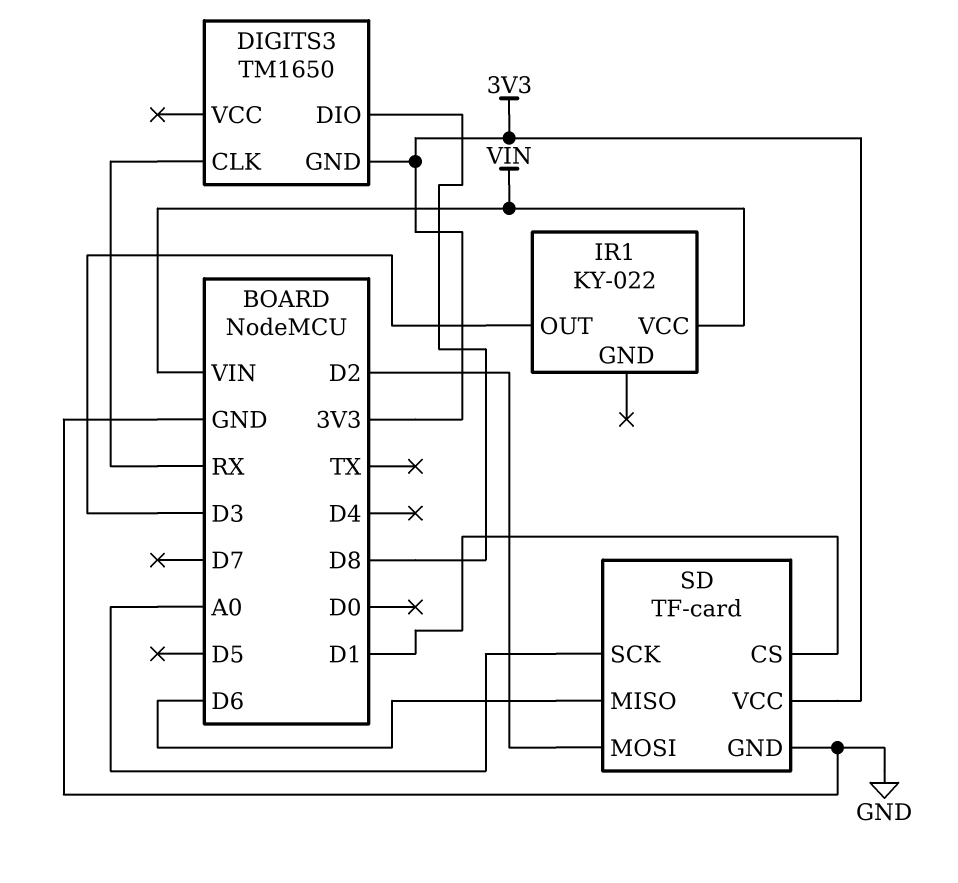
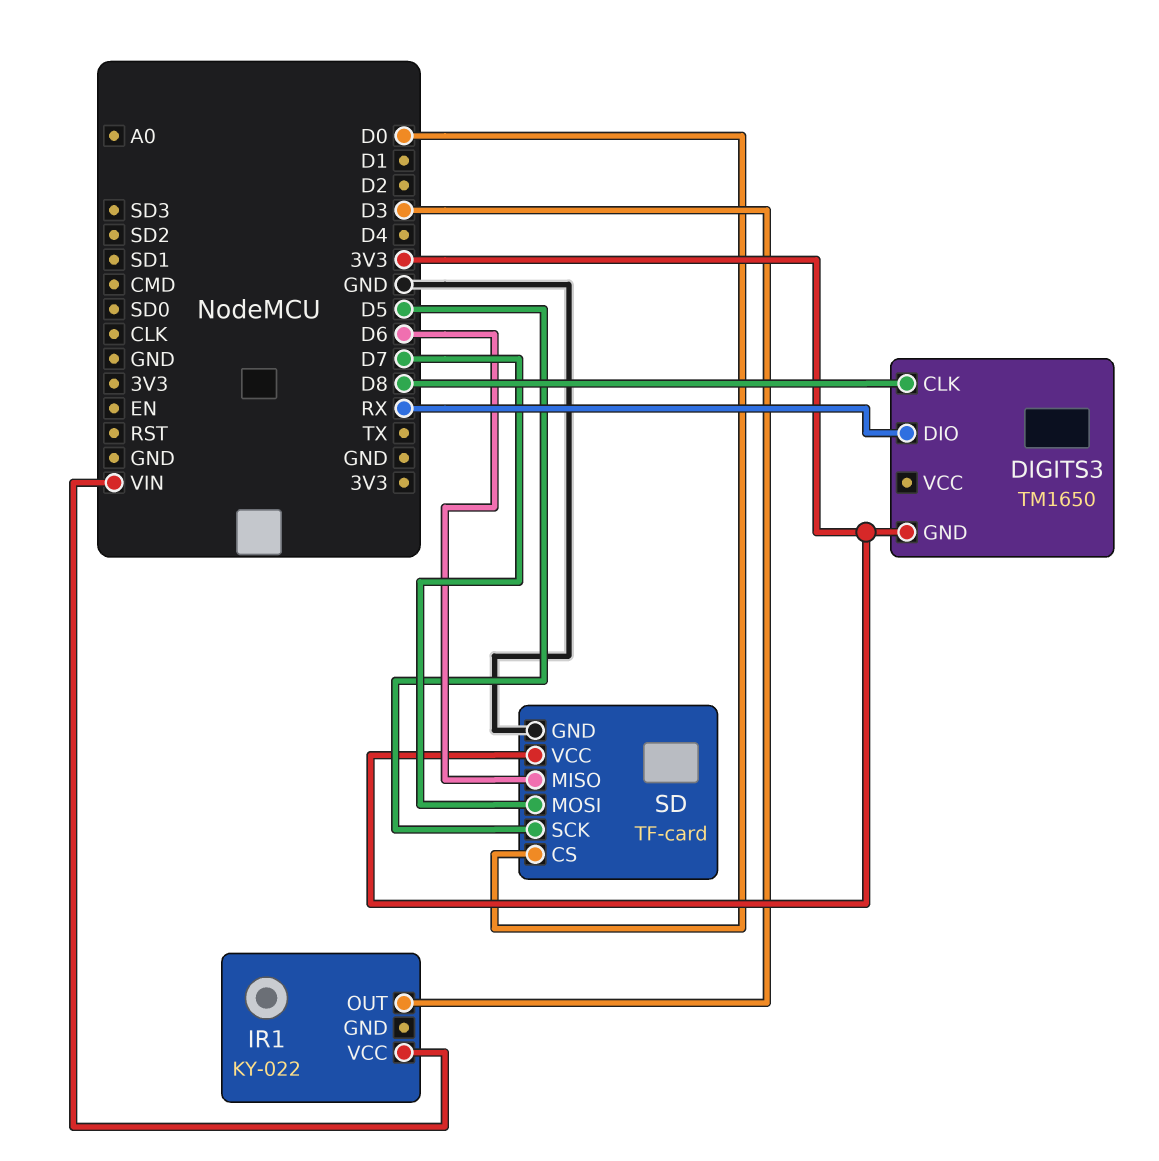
DIGITS3 pin CLK: RX -> D8
DIGITS3 pin DIO: D8 -> RX
SD pin CS: D1 -> D0
SD pin MOSI: D2 -> D7
SD pin SCK: A0 -> D5

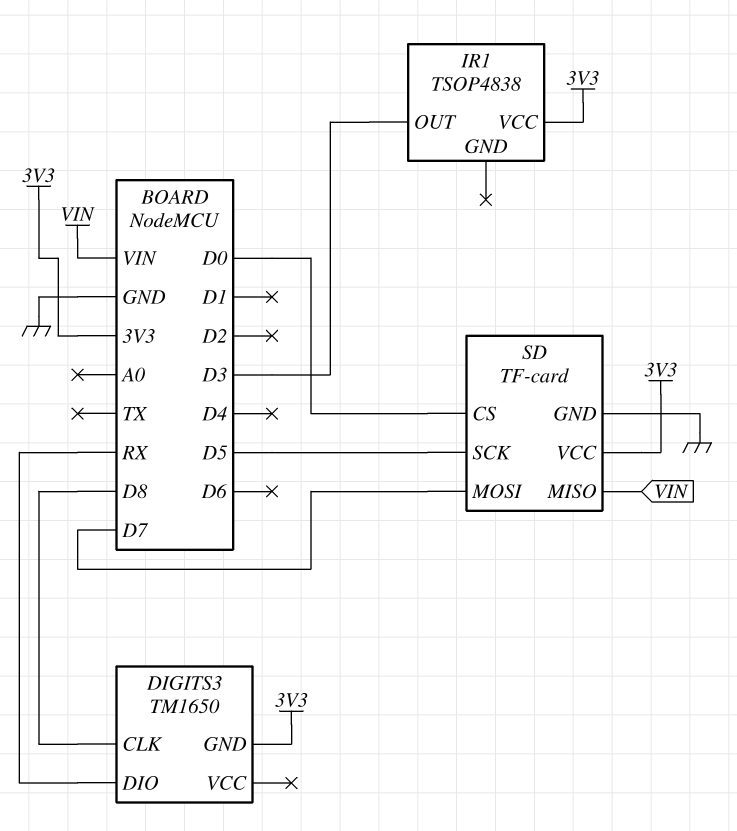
IR1: KY-022 -> TSOP4838
IR1 pin VCC: VIN -> 3V3
SD pin MISO: D6 -> VIN

